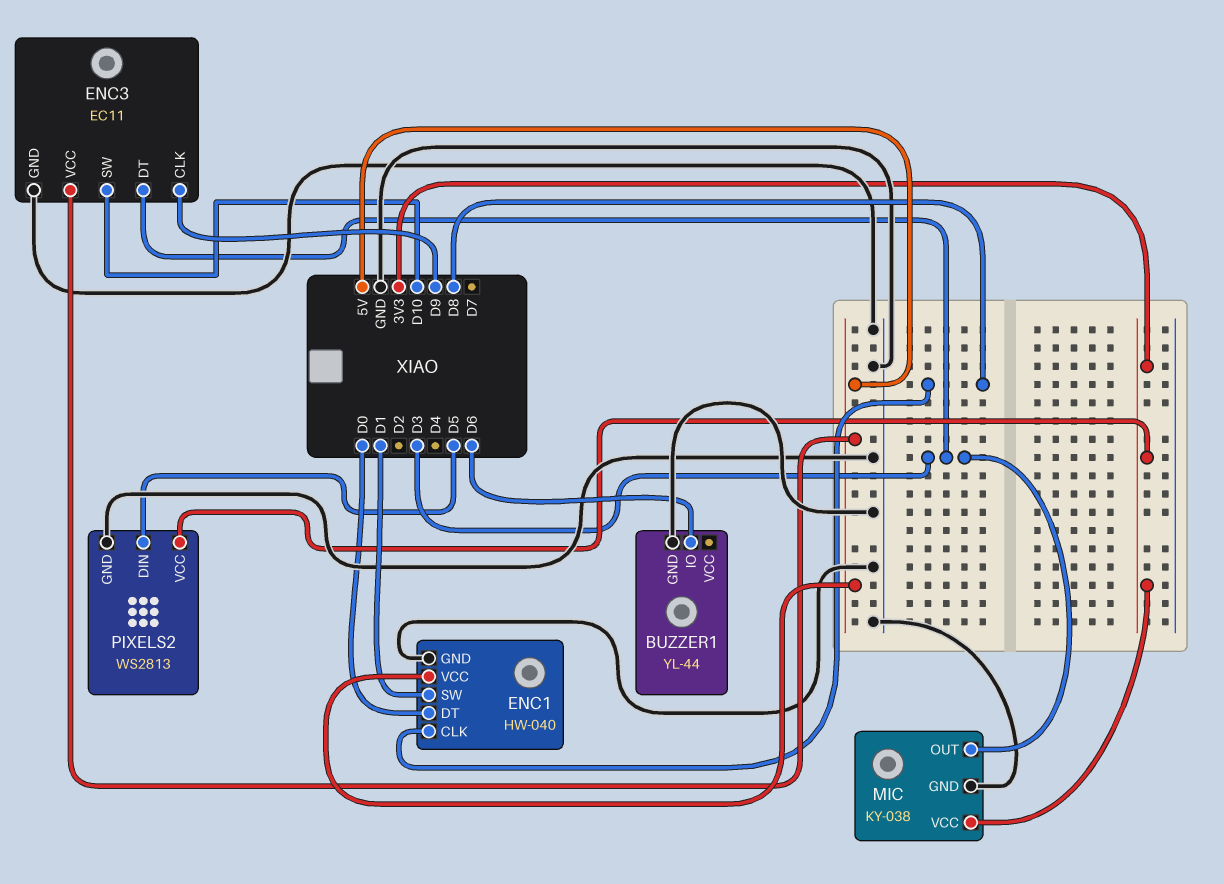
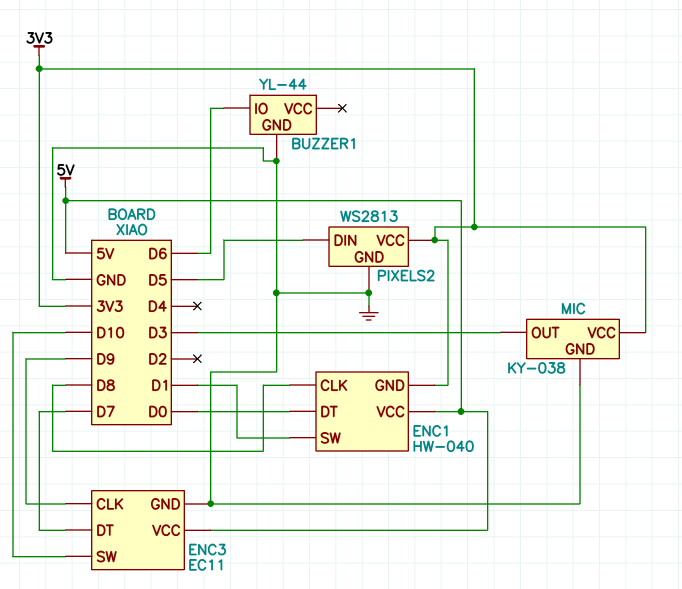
ENC1 pin GND: GND -> 3V3
ENC3 pin DT: D3 -> D7

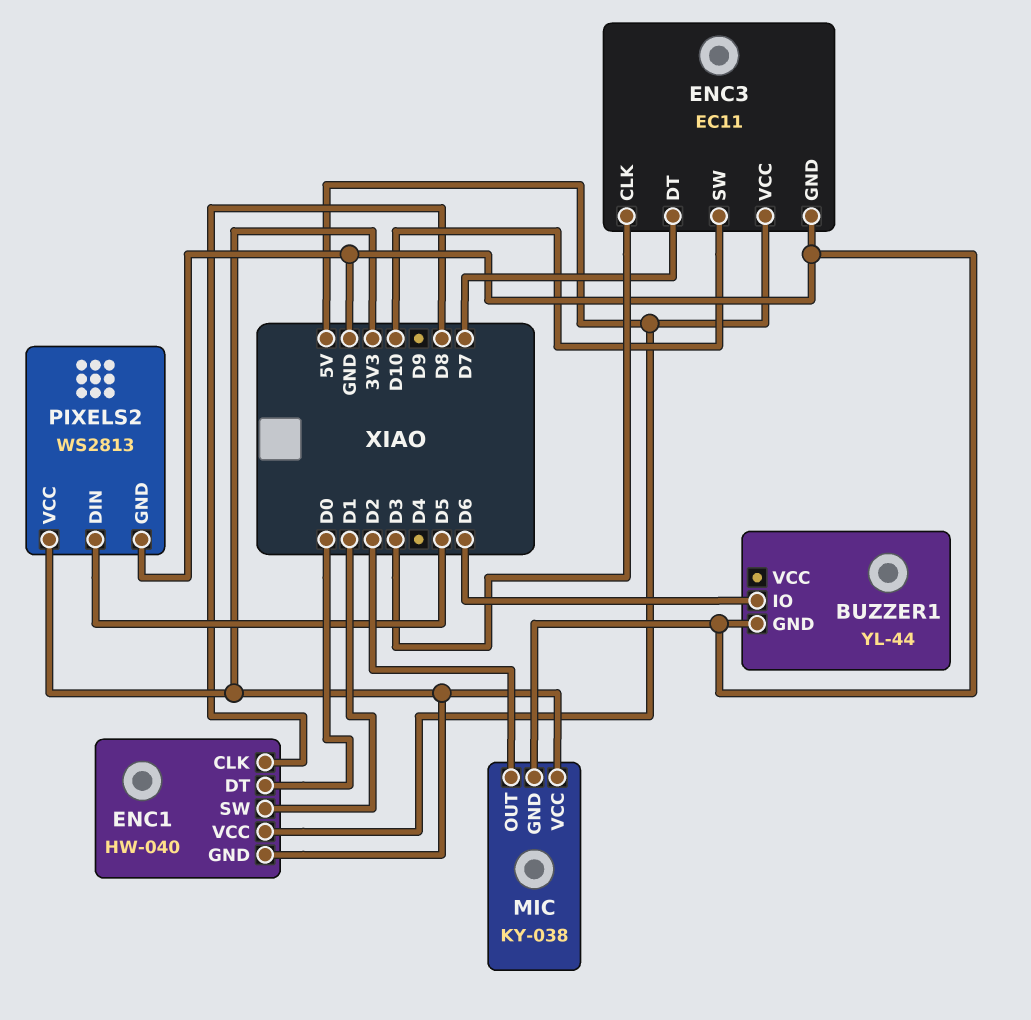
ENC3 pin CLK: D9 -> D3
MIC pin OUT: D3 -> D2

